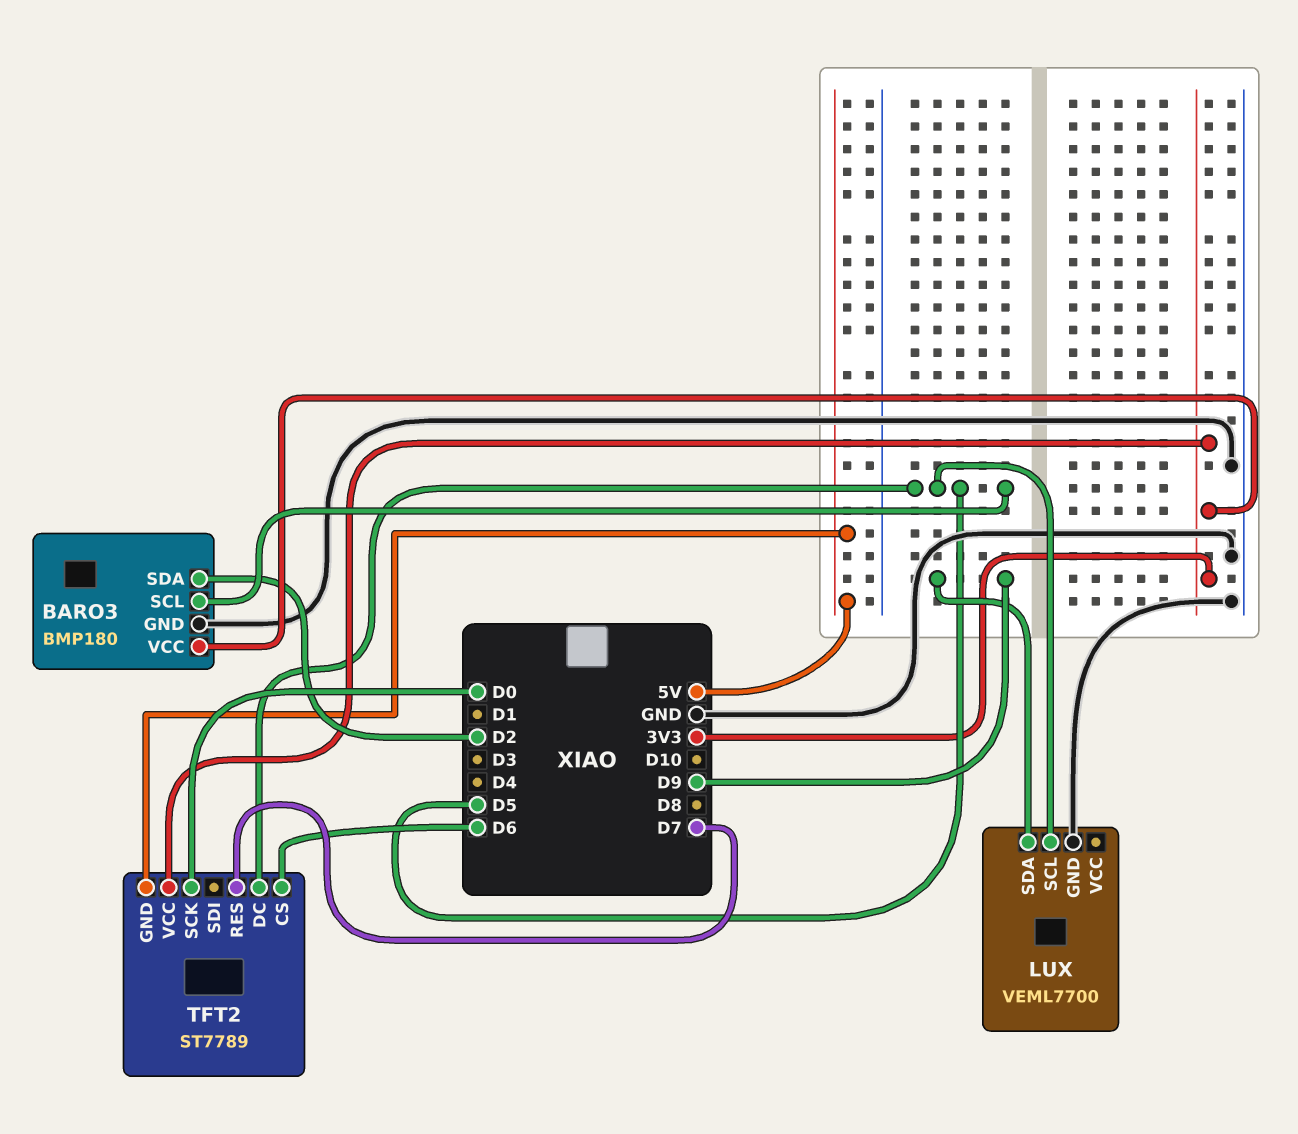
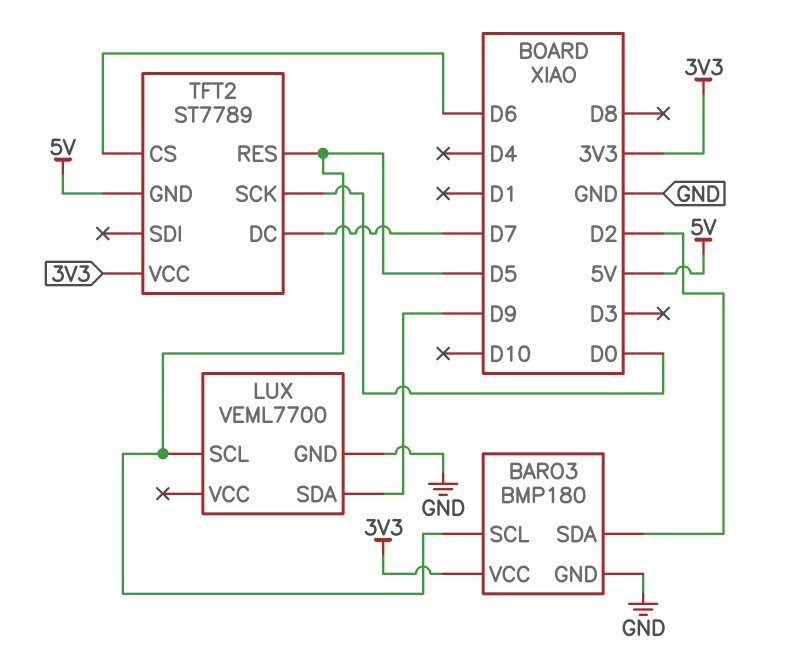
TFT2 pin DC: D5 -> D7
TFT2 pin RES: D7 -> D5

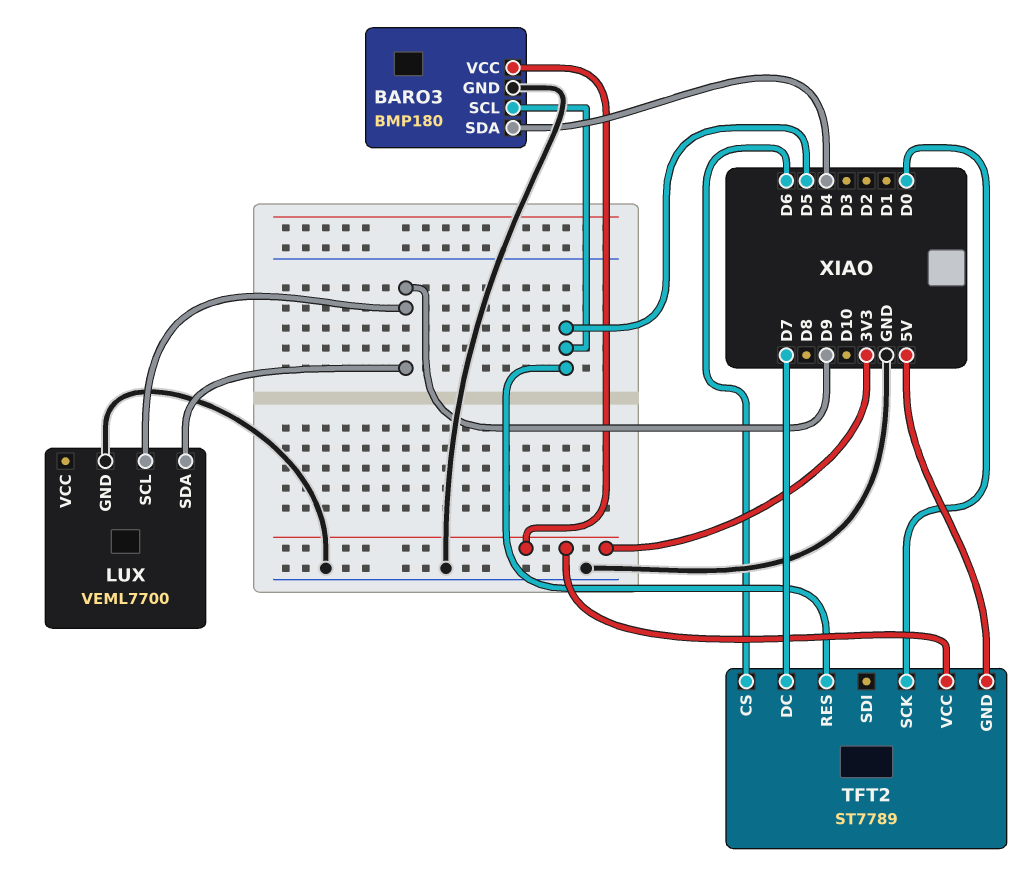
BARO3 pin SDA: D2 -> D4
LUX pin SCL: D5 -> D9

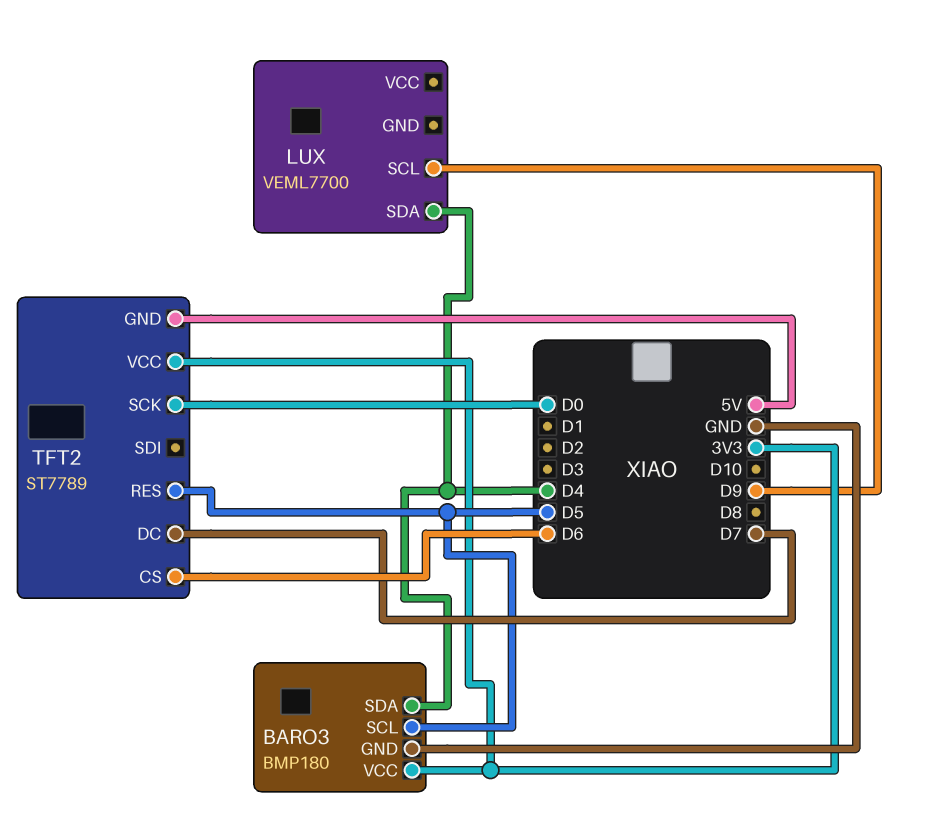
LUX pin GND: GND -> none
LUX pin SDA: D9 -> D4

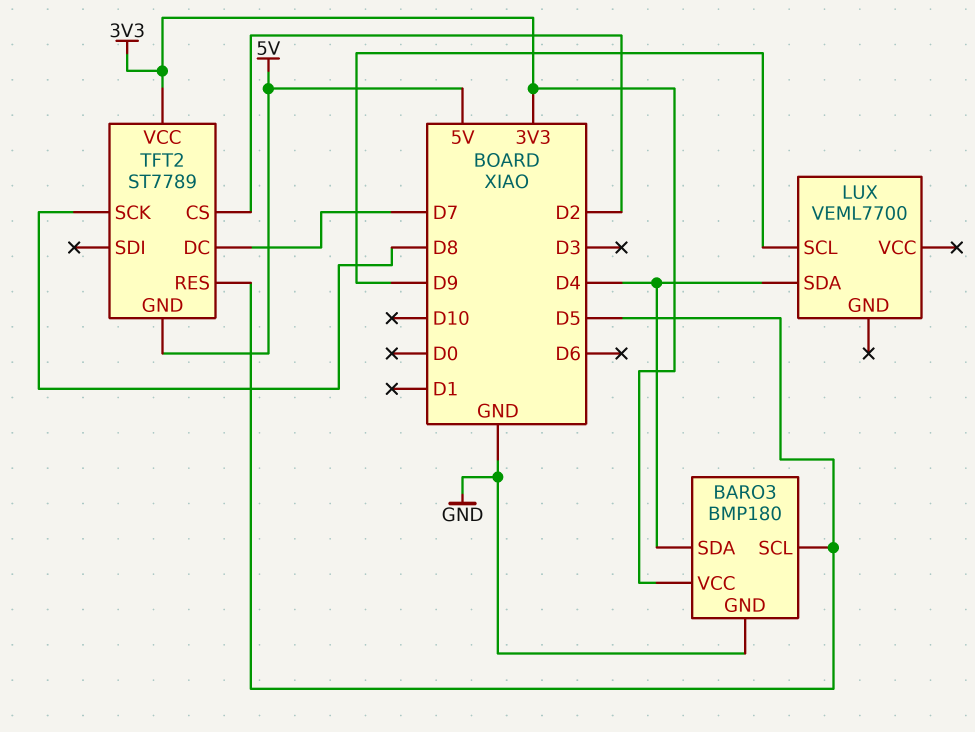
TFT2 pin CS: D6 -> D2
TFT2 pin SCK: D0 -> D8

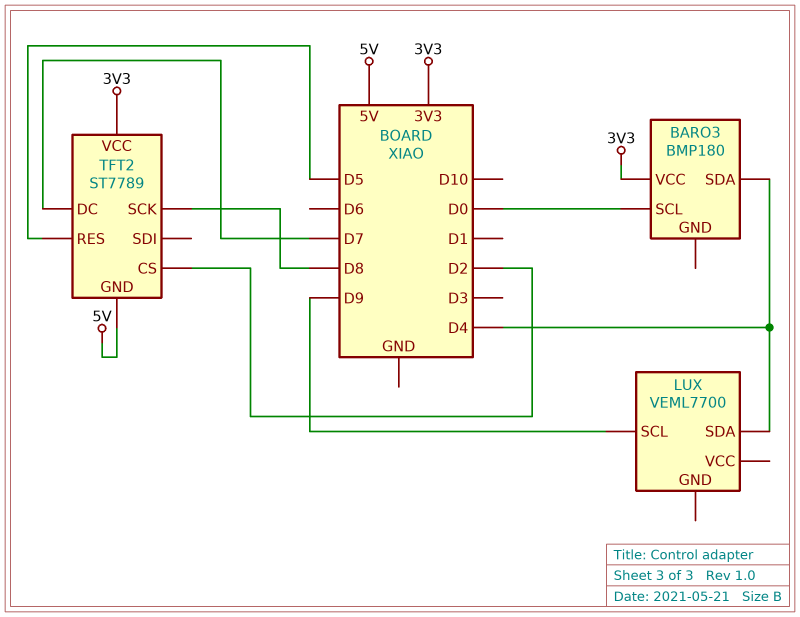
BARO3 pin GND: GND -> none
BARO3 pin SCL: D5 -> D0

